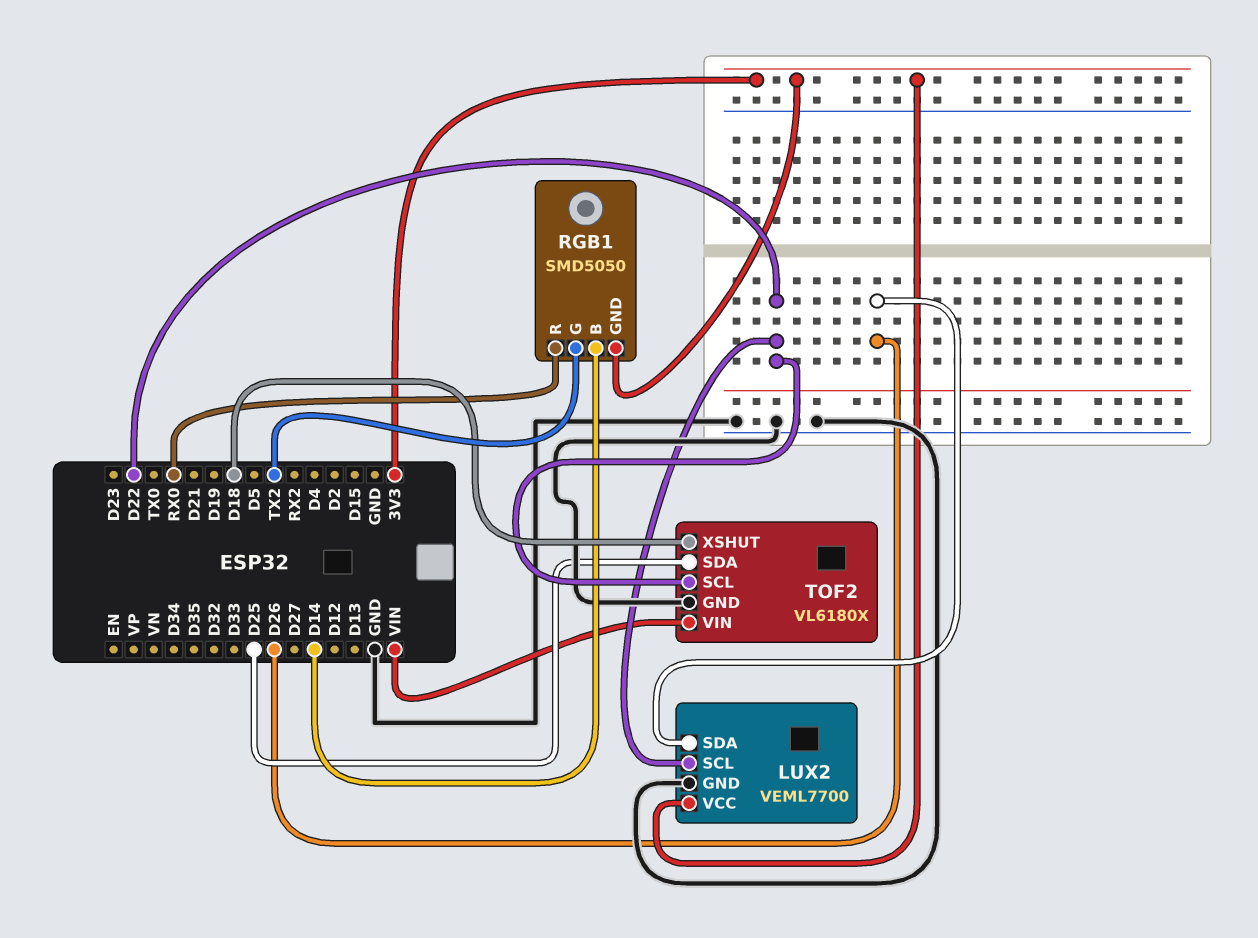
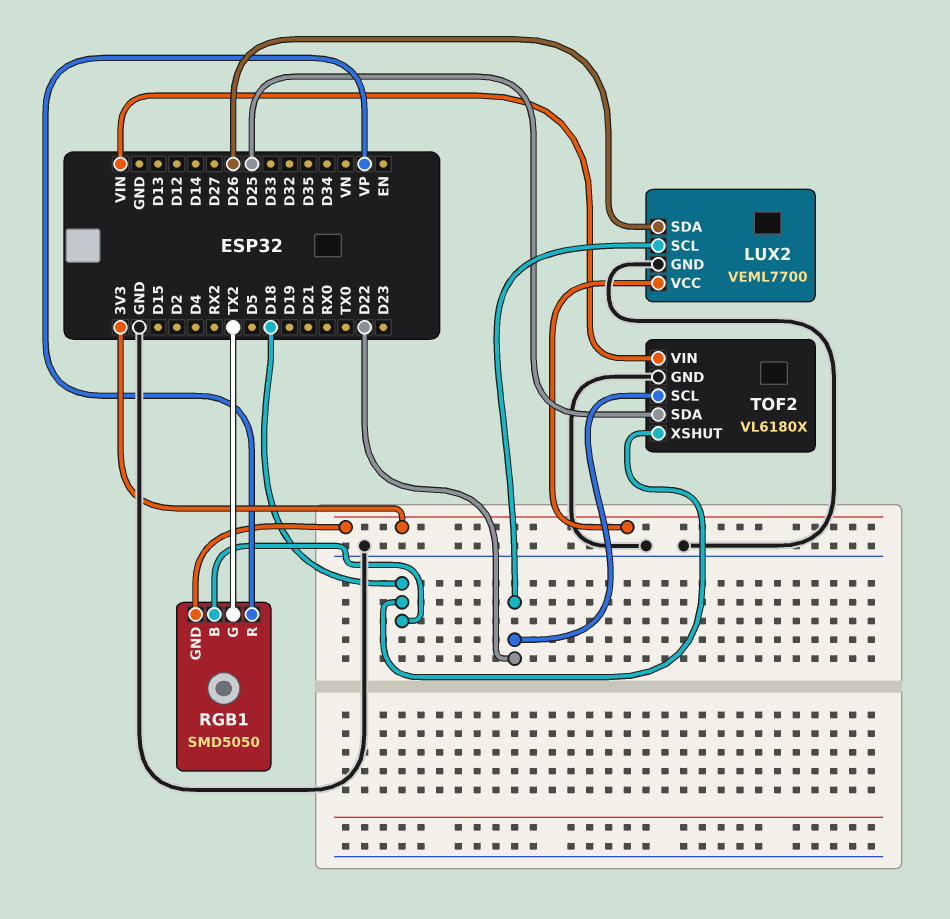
RGB1 pin B: D14 -> D18
RGB1 pin R: RX0 -> VP

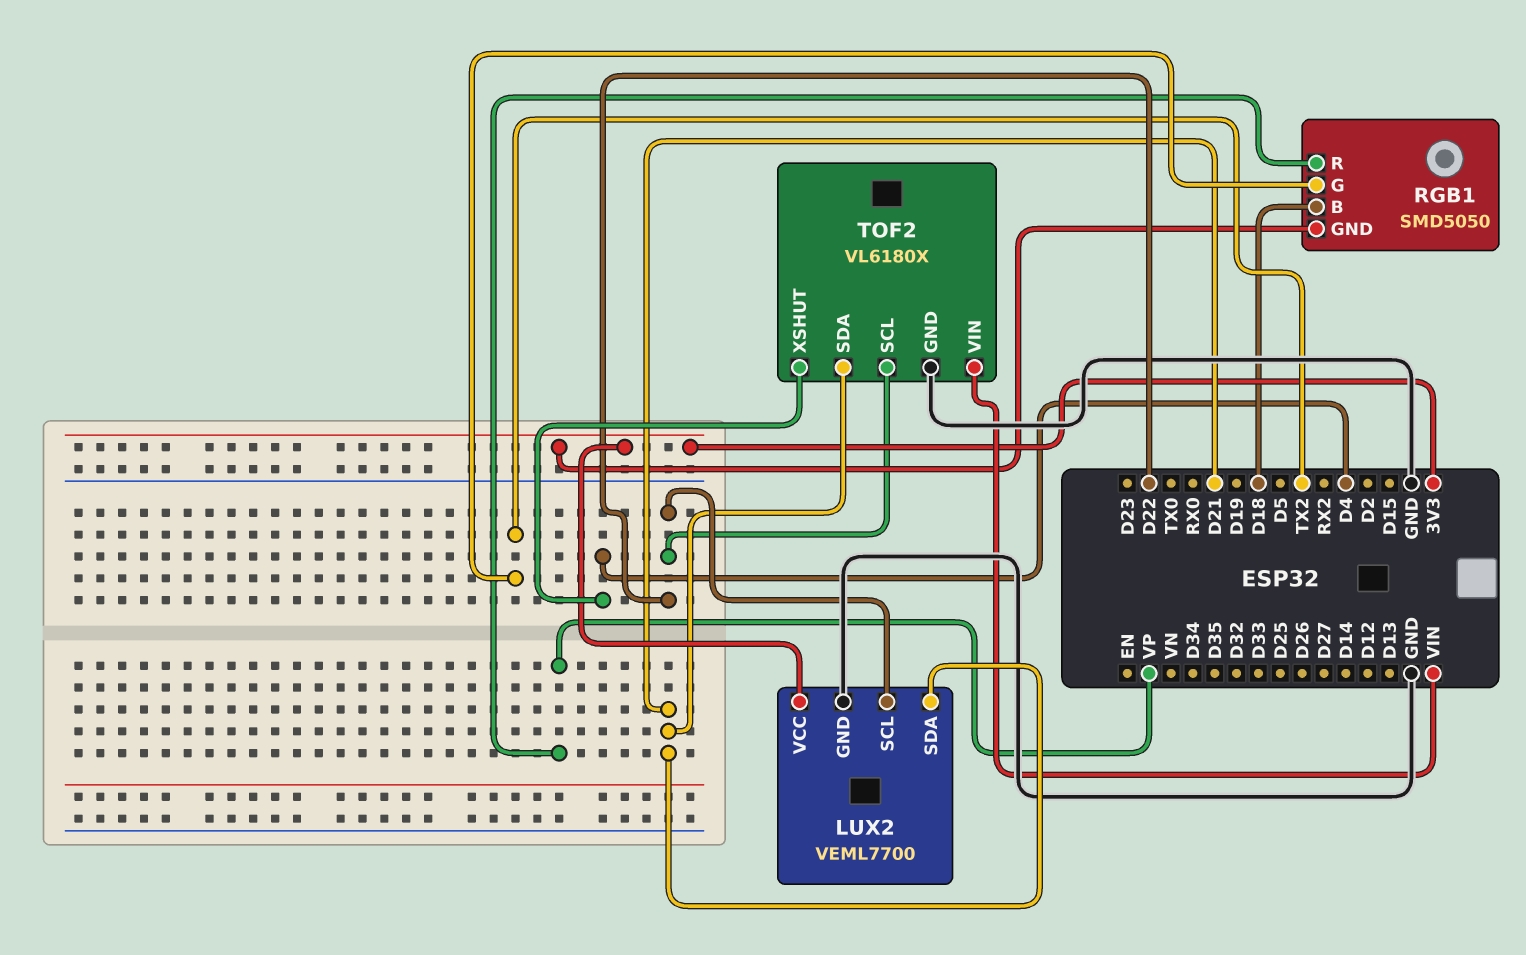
LUX2 pin SDA: D26 -> D21
TOF2 pin SDA: D25 -> D21
TOF2 pin XSHUT: D18 -> D4

